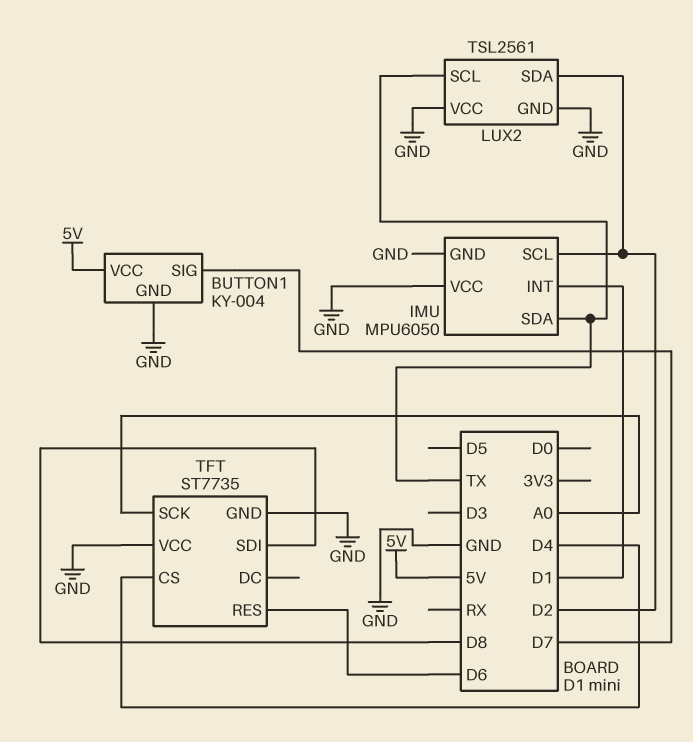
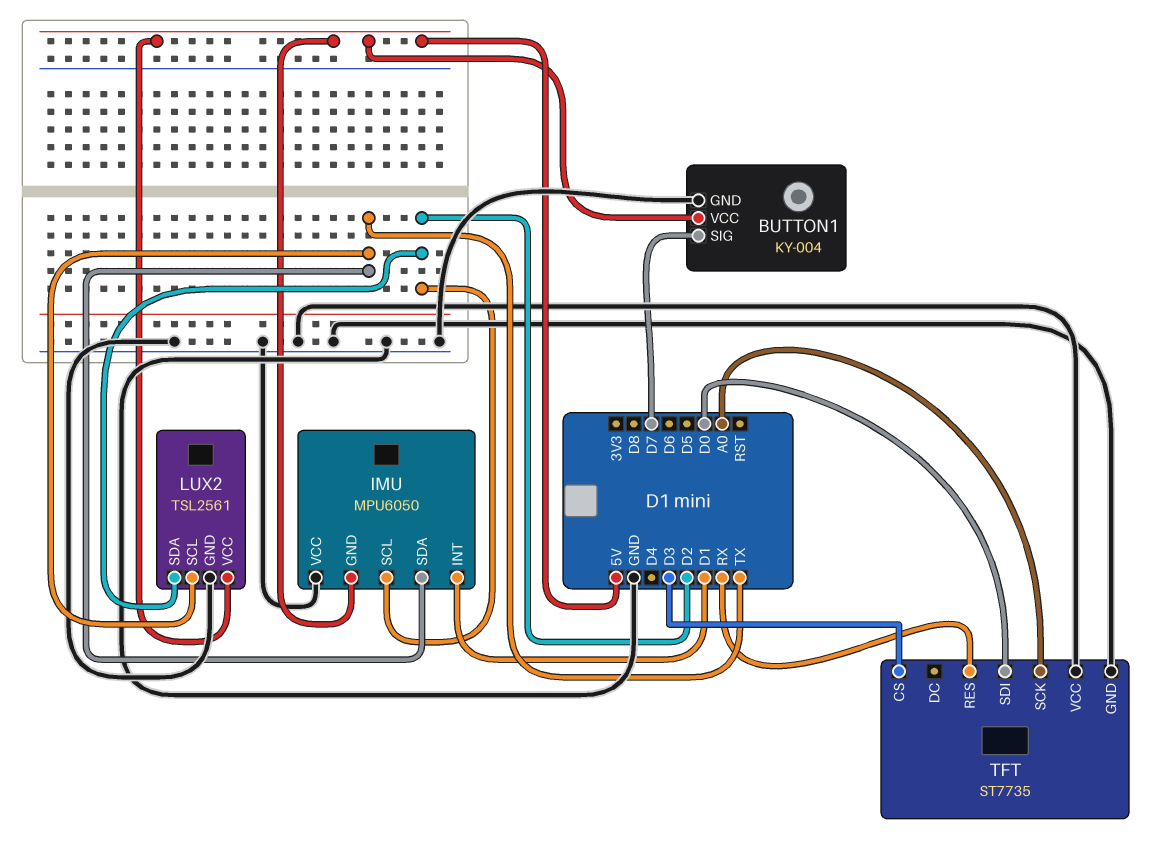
IMU pin GND: GND -> 5V
LUX2 pin VCC: GND -> 5V
TFT pin CS: D4 -> D3
TFT pin RES: D6 -> RX
TFT pin SDI: D8 -> D0

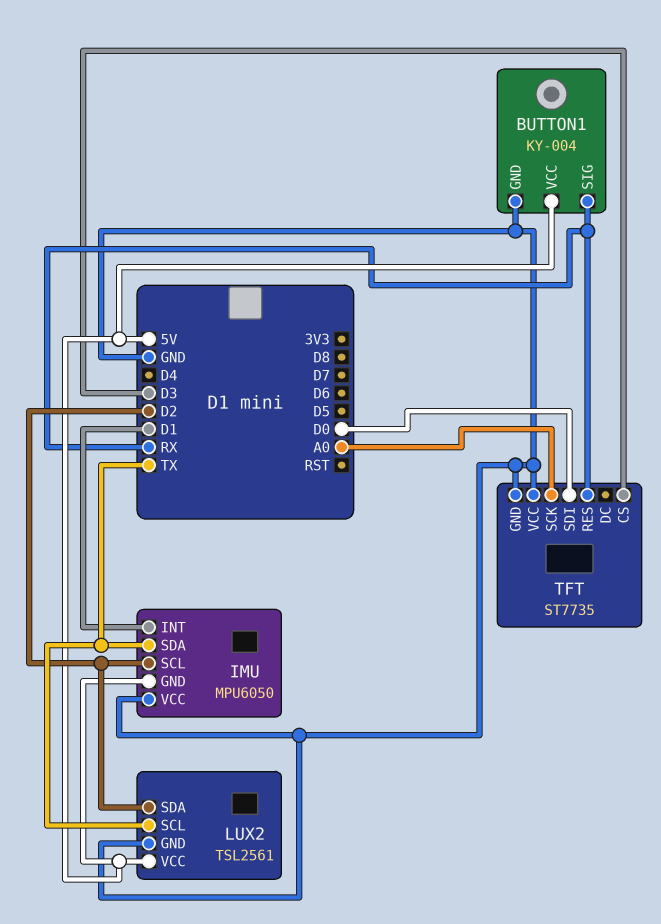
BUTTON1 pin SIG: D7 -> RX

